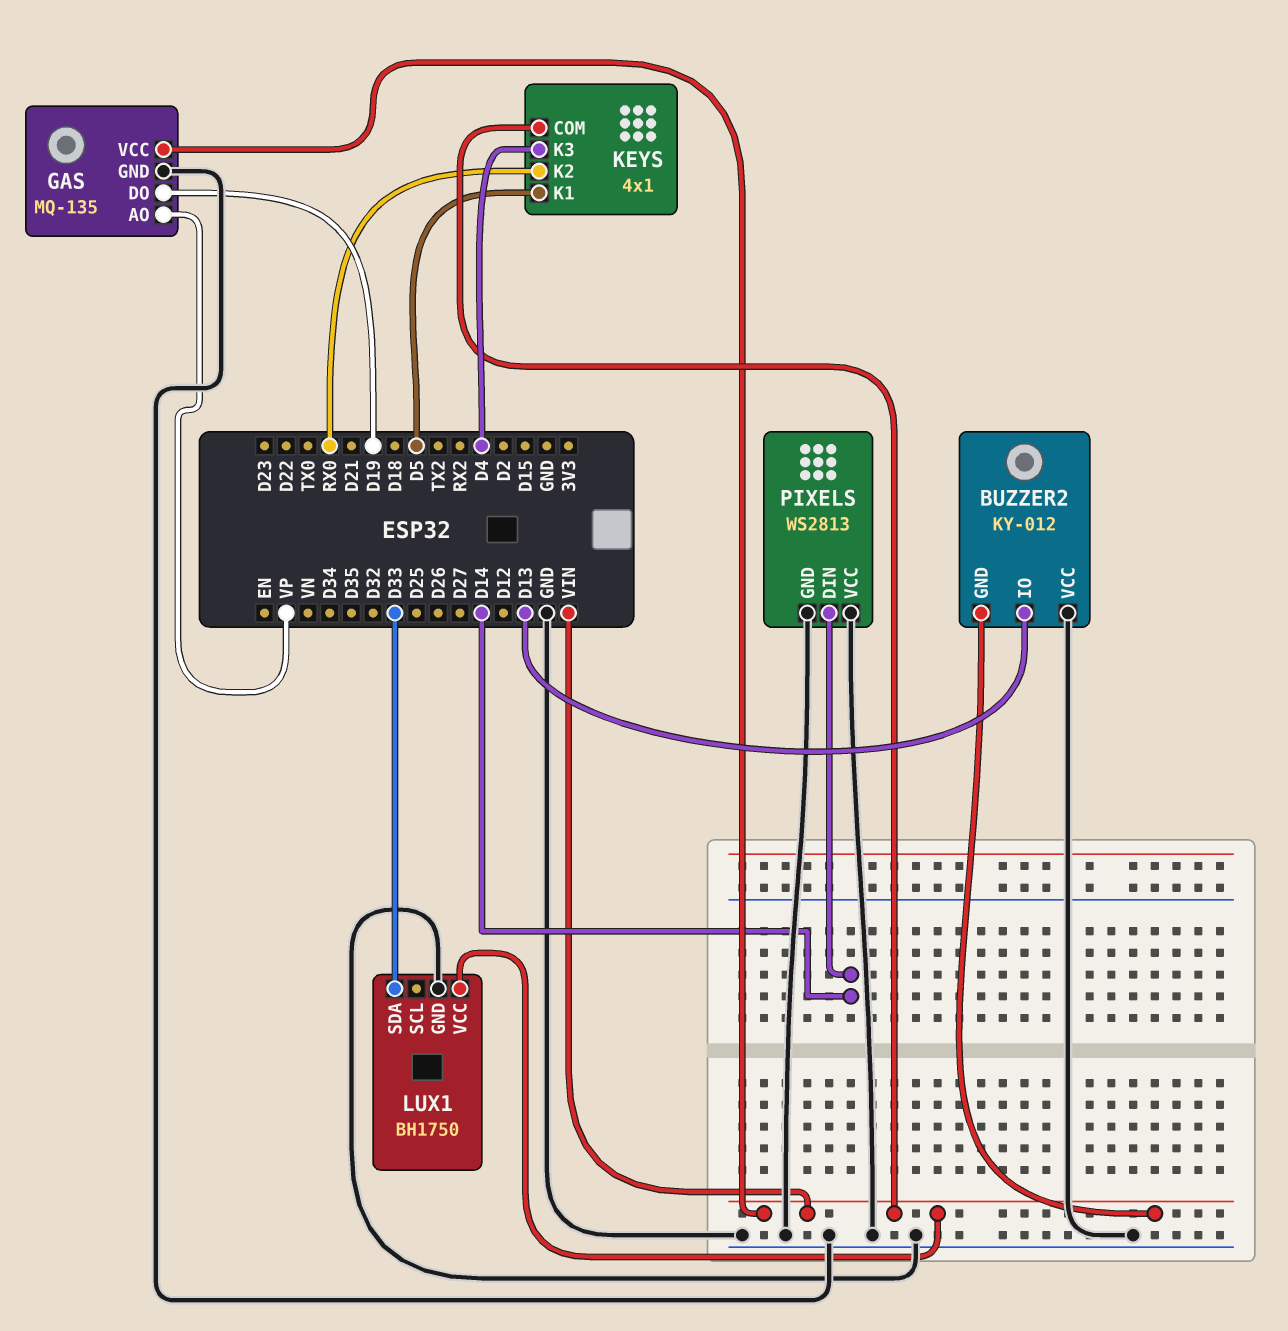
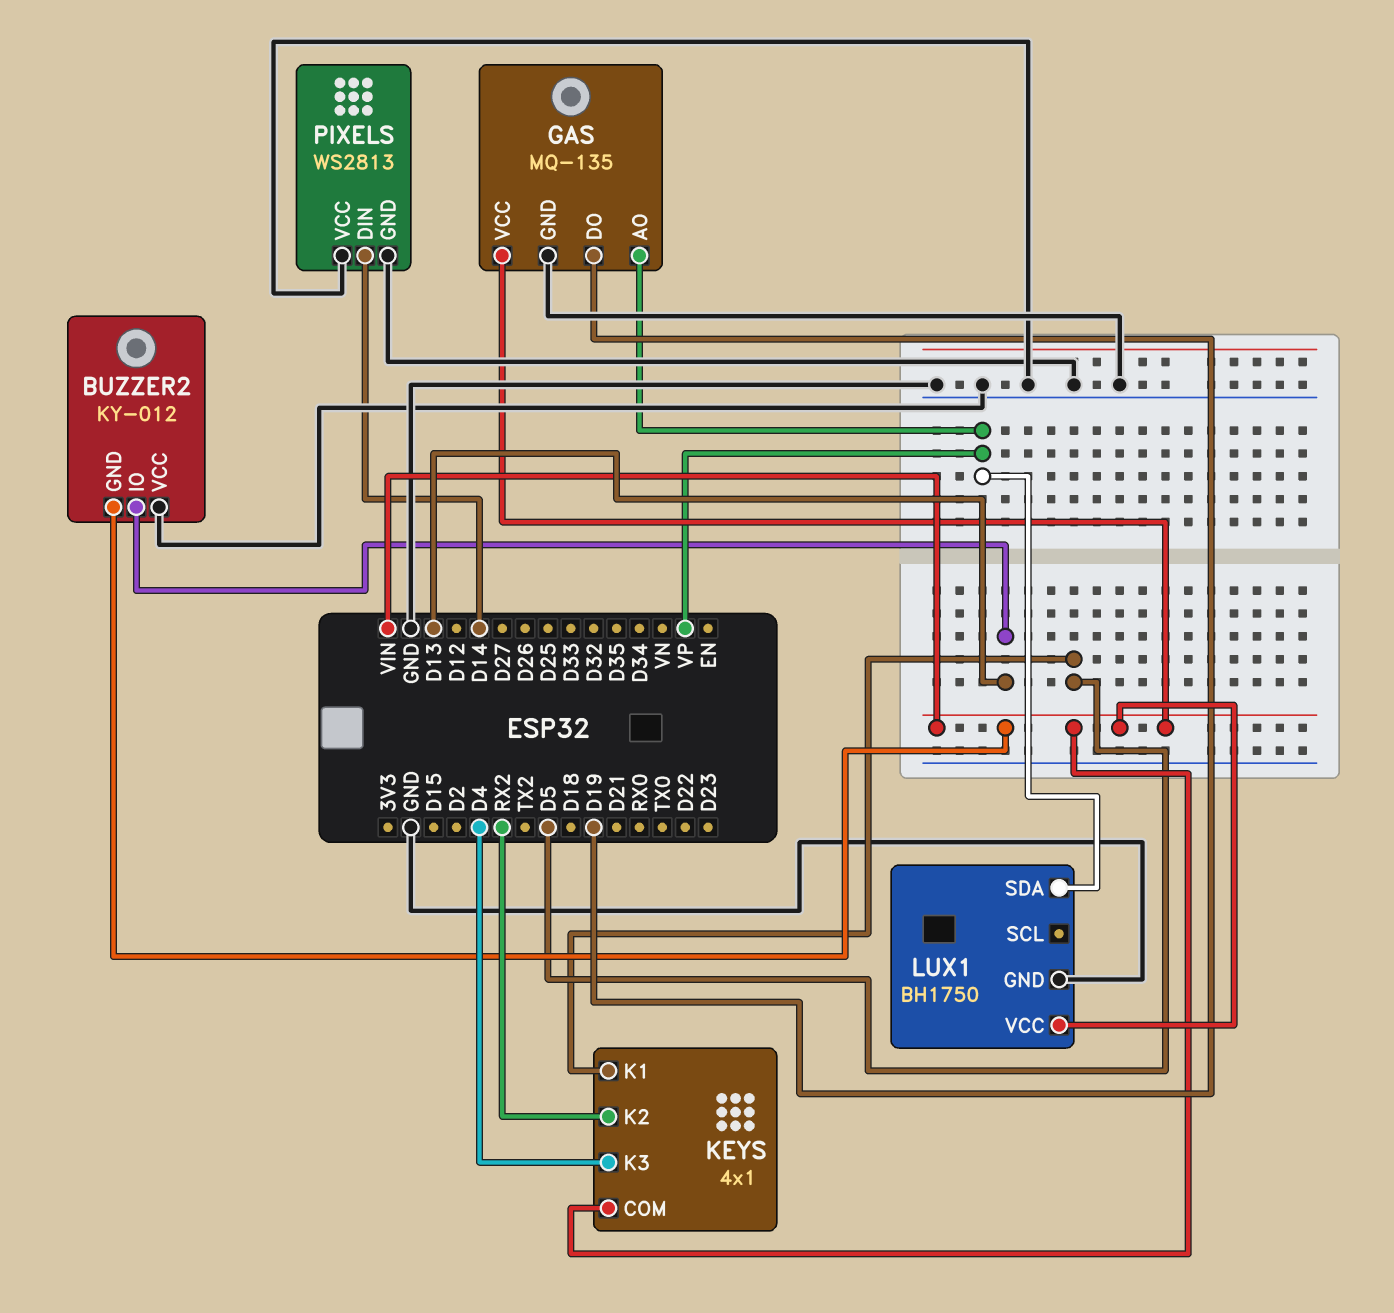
KEYS pin K2: RX0 -> RX2
LUX1 pin SDA: D33 -> VP

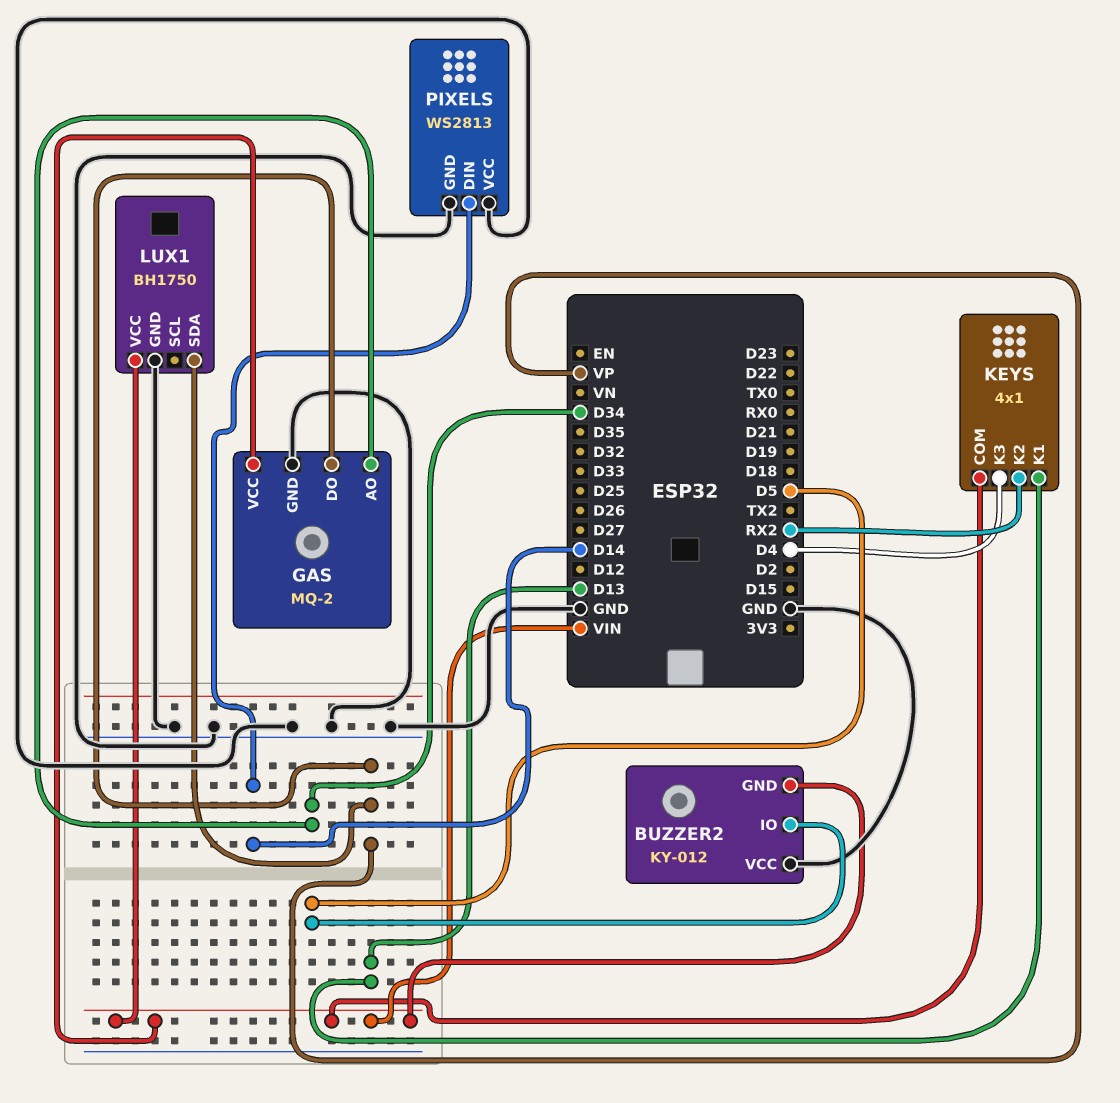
BUZZER2 pin IO: D13 -> D5
GAS: MQ-135 -> MQ-2
GAS pin AO: VP -> D34
GAS pin DO: D19 -> VP
KEYS pin K1: D5 -> D13

